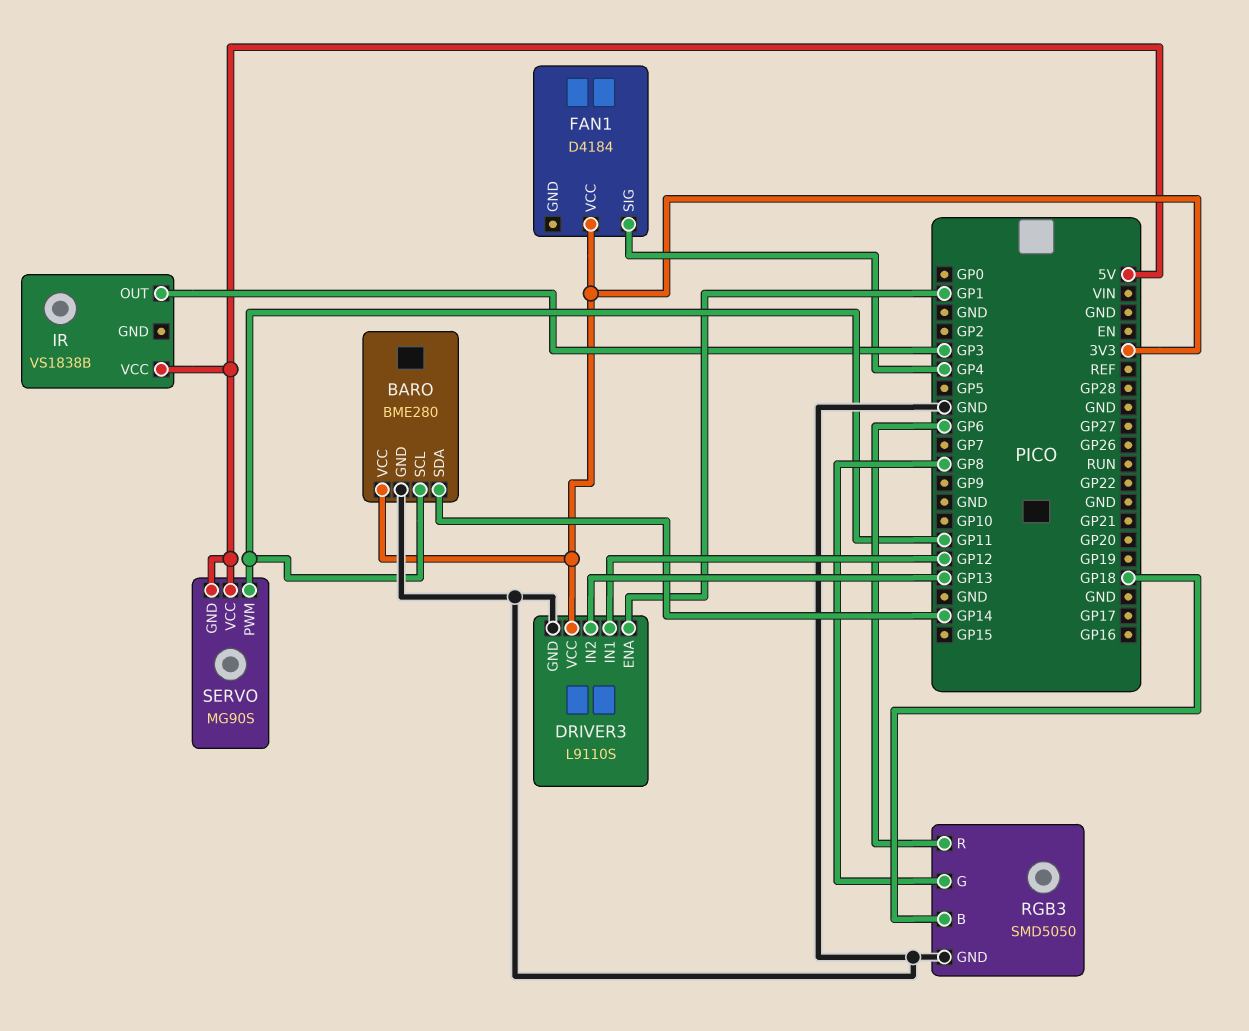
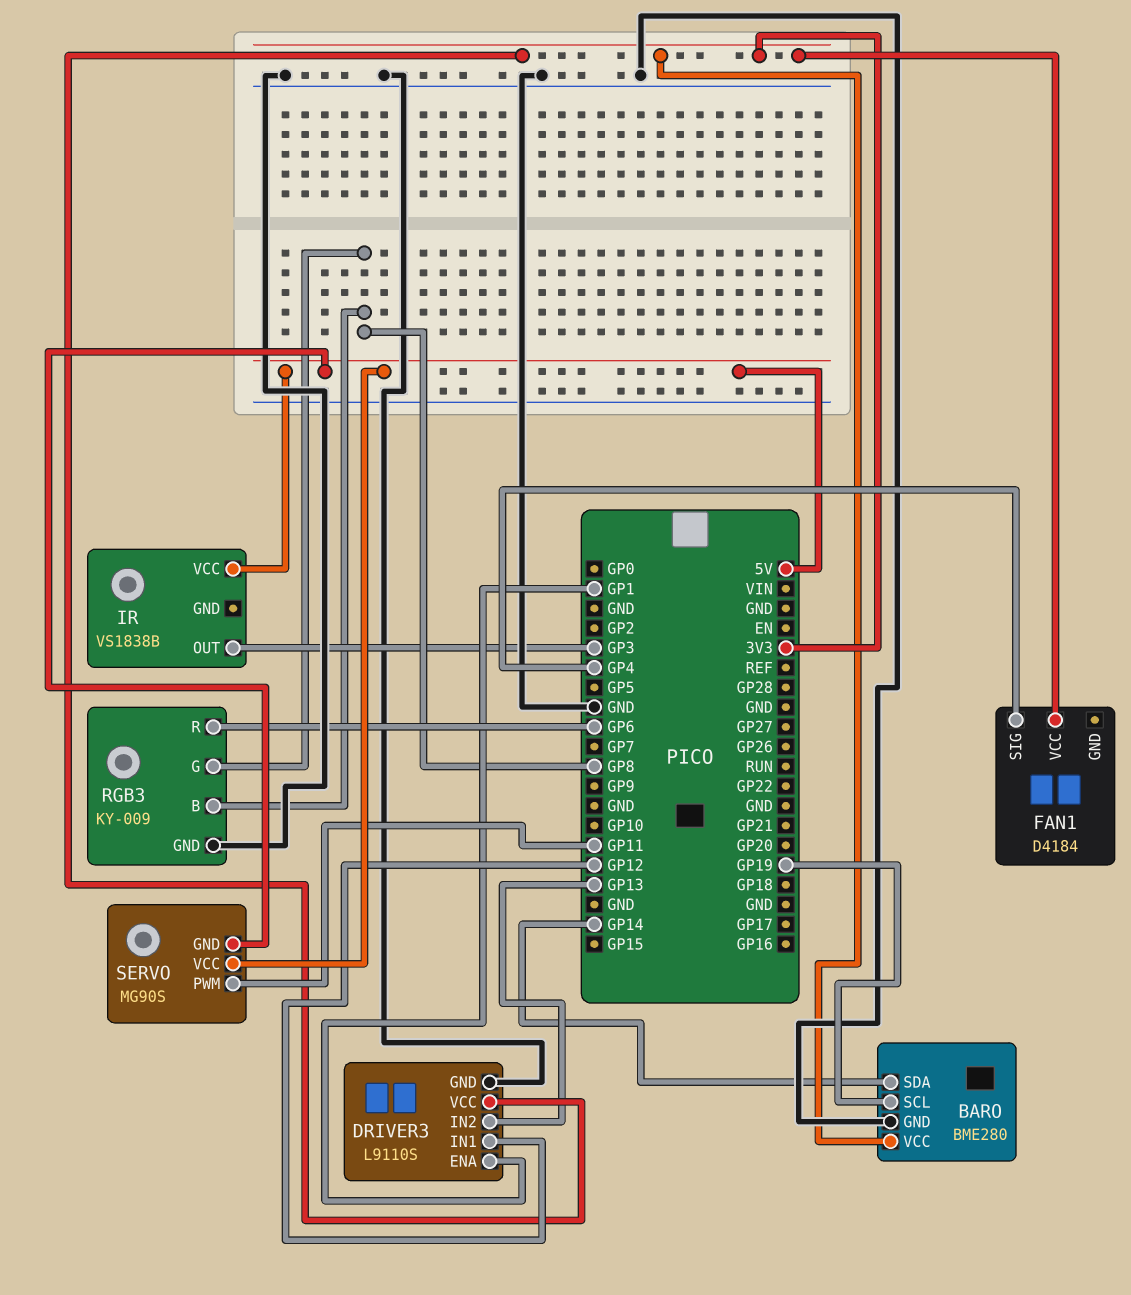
BARO pin SCL: GP11 -> GP19
RGB3: SMD5050 -> KY-009
RGB3 pin B: GP18 -> GP8

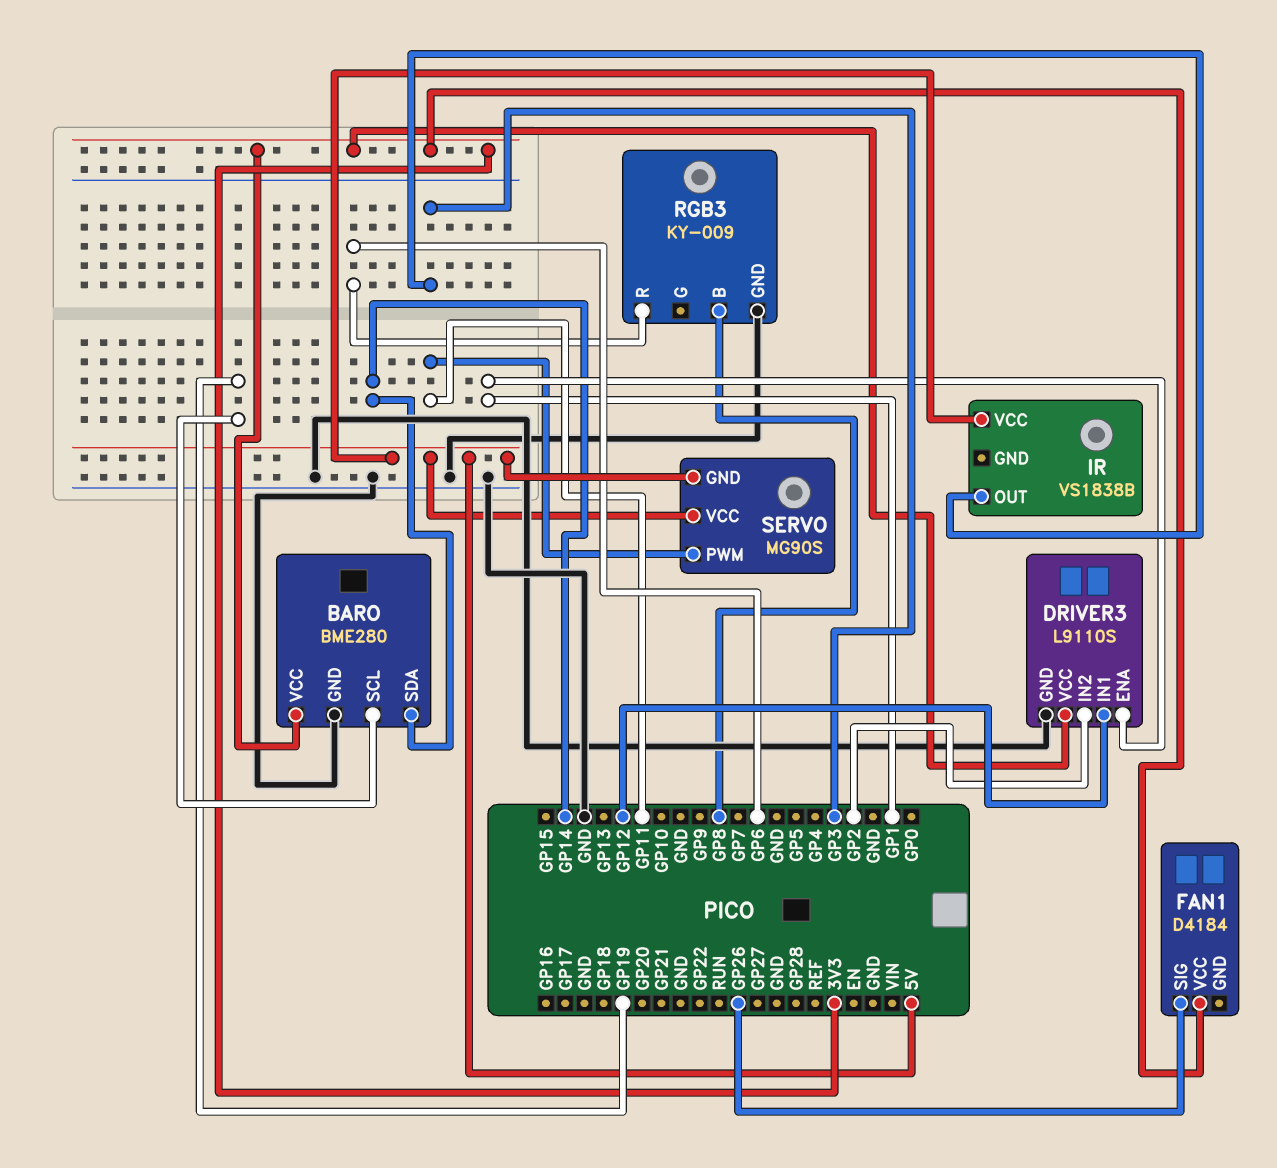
DRIVER3 pin IN2: GP13 -> GP2
FAN1 pin SIG: GP4 -> GP26
RGB3 pin G: GP8 -> none

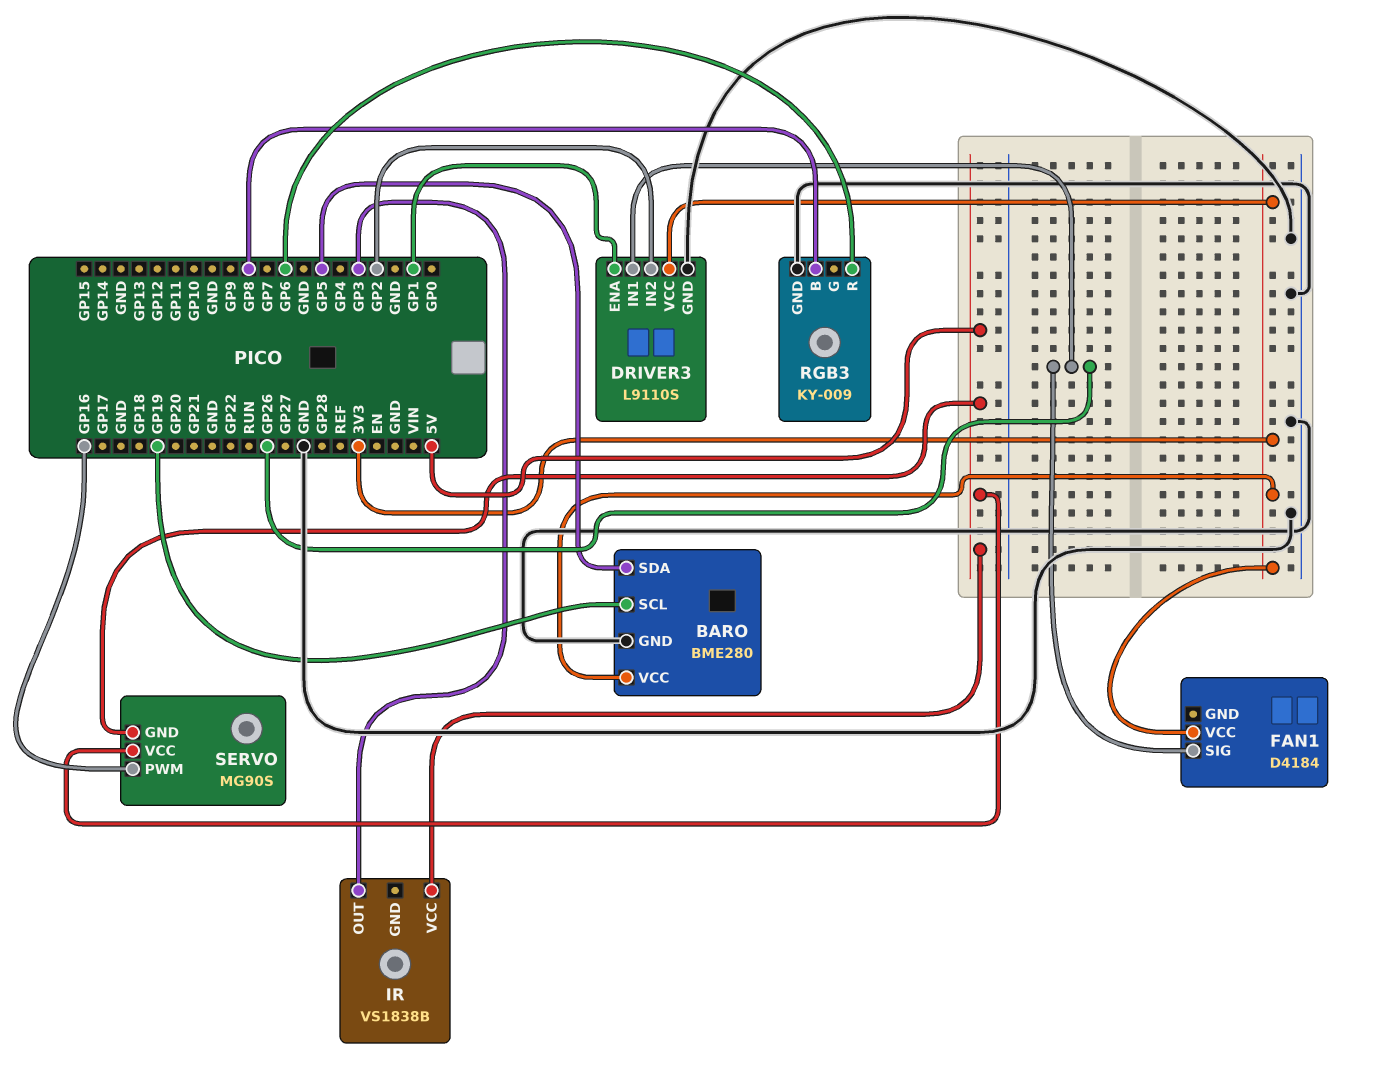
BARO pin SDA: GP14 -> GP5
DRIVER3 pin IN1: GP12 -> GP26
SERVO pin PWM: GP11 -> GP16

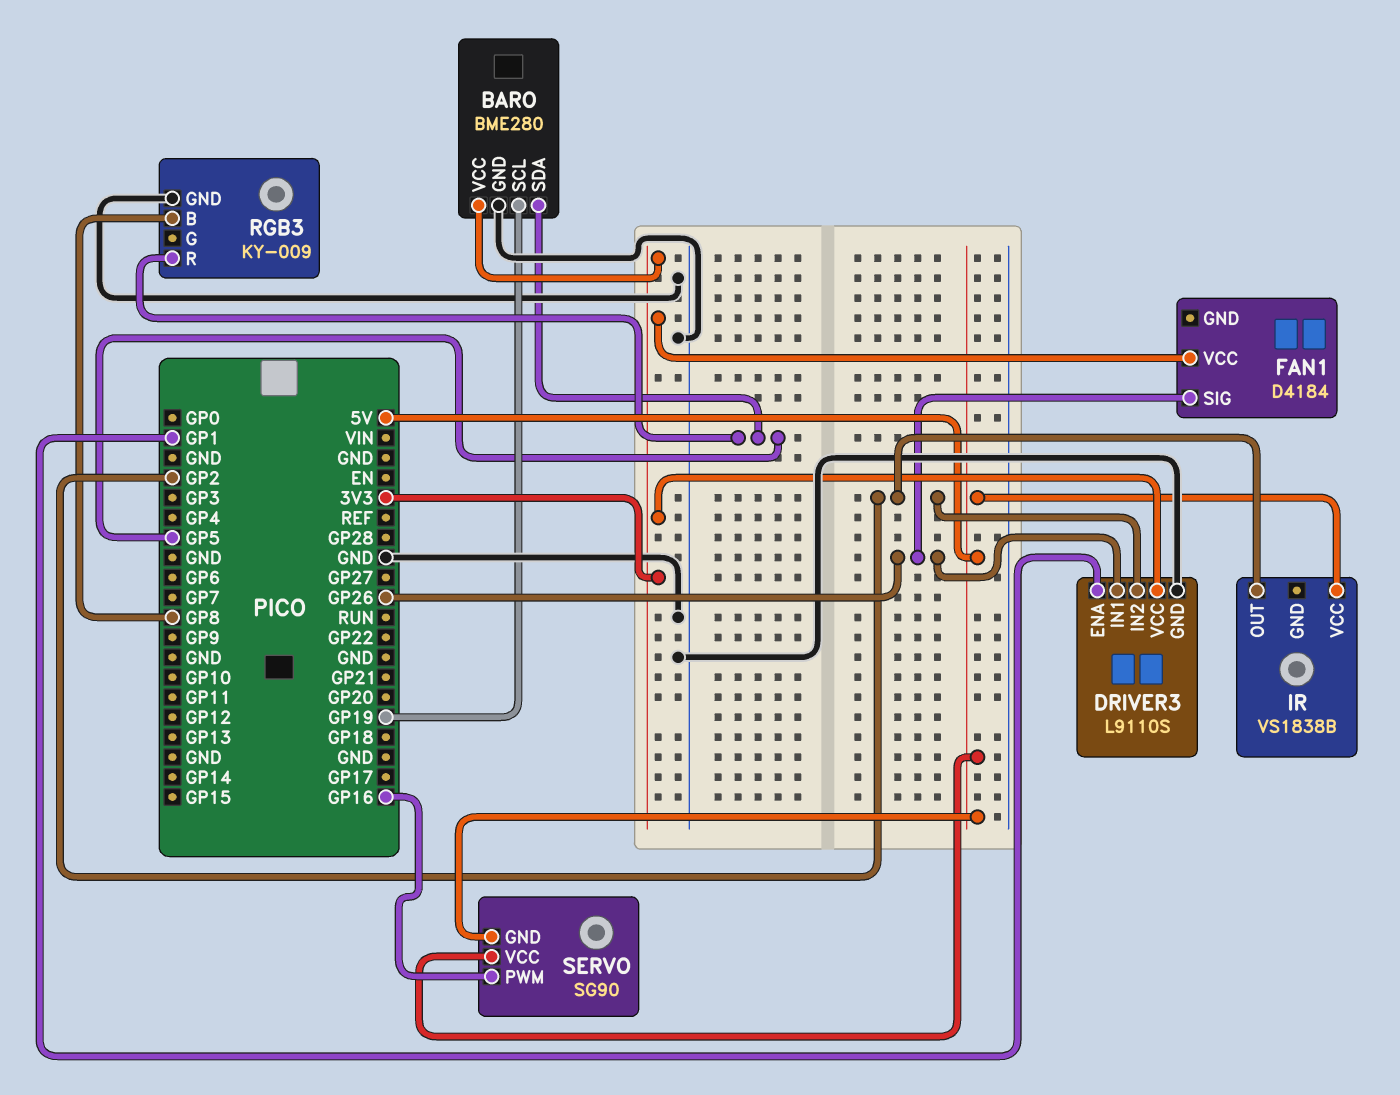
IR pin OUT: GP3 -> GP2
RGB3 pin R: GP6 -> GP5
SERVO: MG90S -> SG90

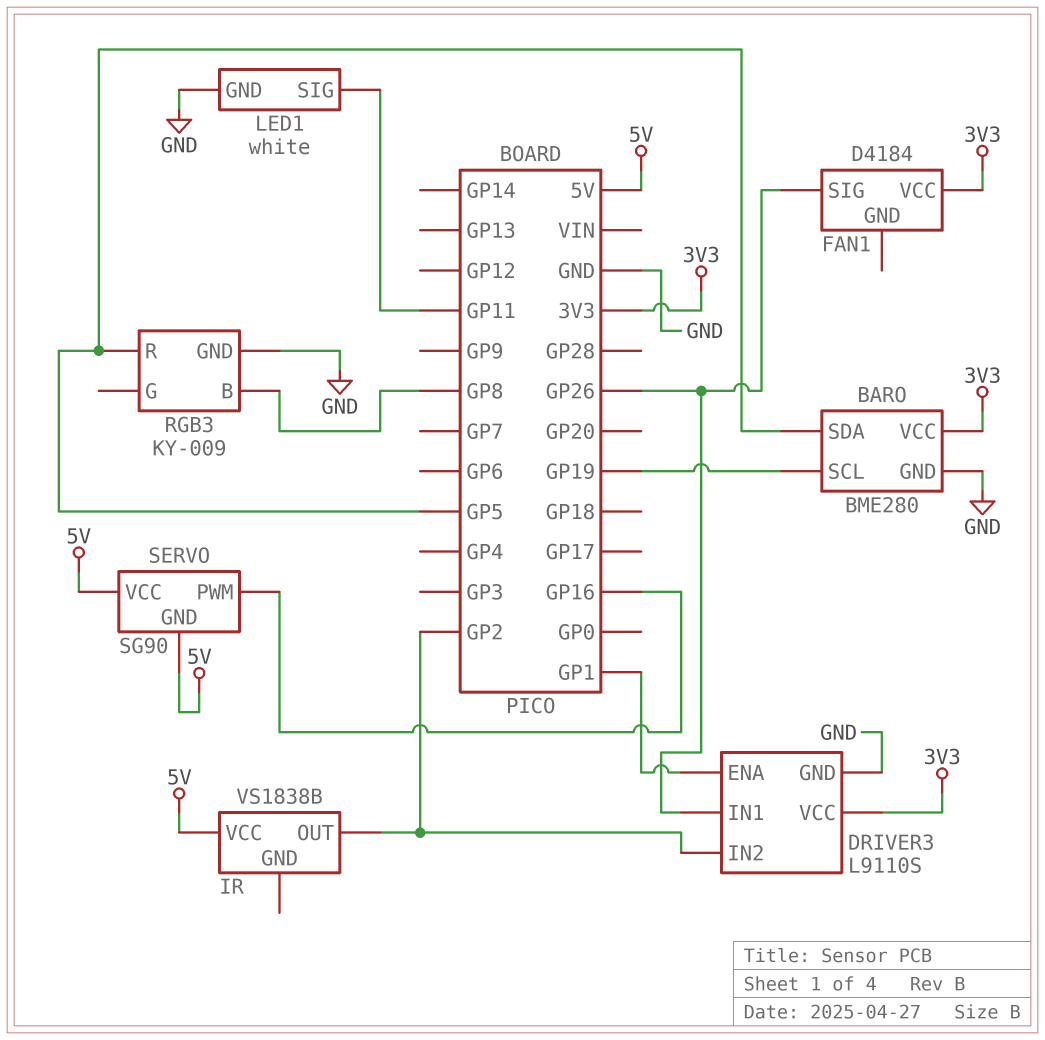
LED1: none -> white
LED1 pin GND: none -> GND
LED1 pin SIG: none -> GP11

